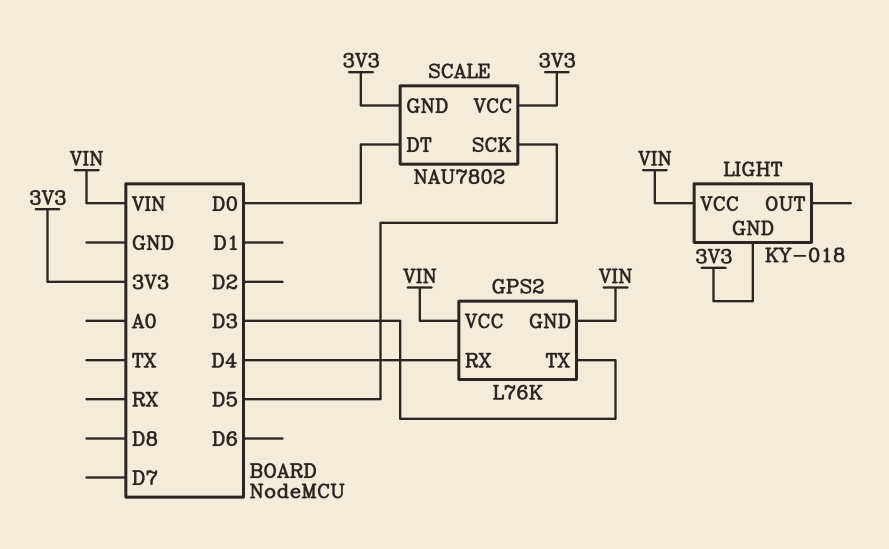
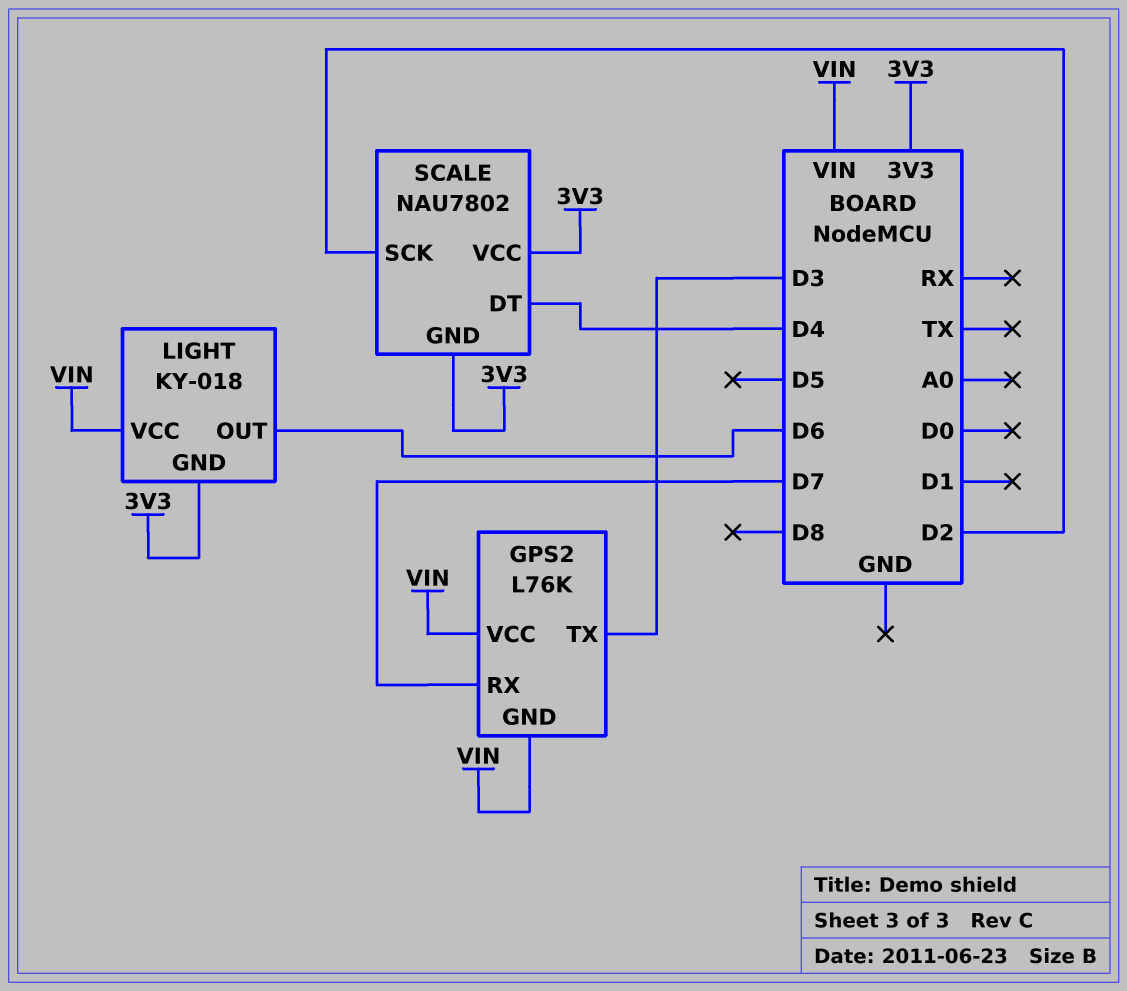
GPS2 pin RX: D4 -> D7
LIGHT pin OUT: none -> D6
SCALE pin DT: D0 -> D4
SCALE pin SCK: D5 -> D2

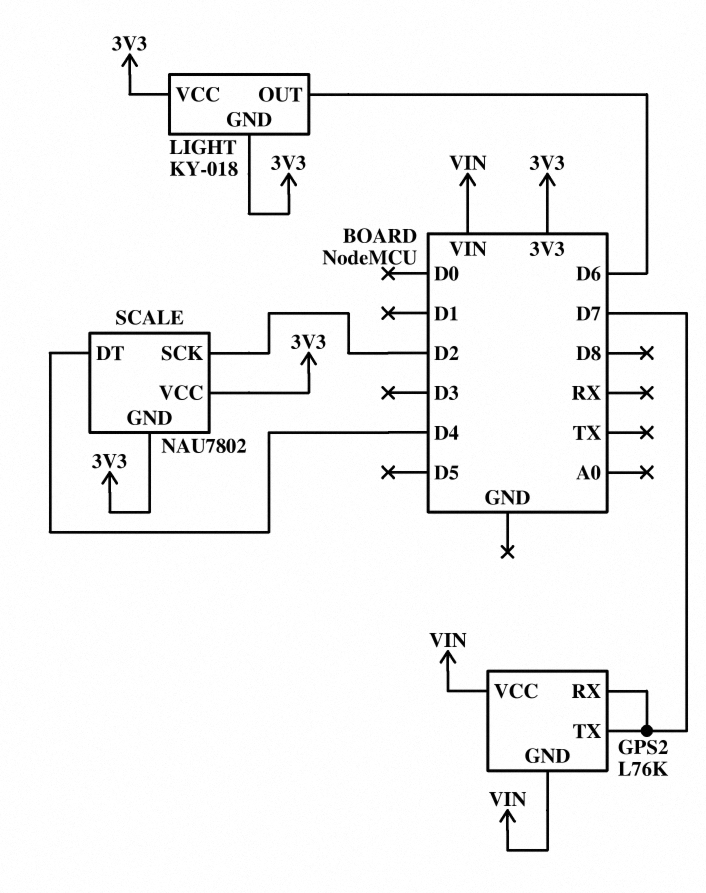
GPS2 pin TX: D3 -> D7
LIGHT pin VCC: VIN -> 3V3

